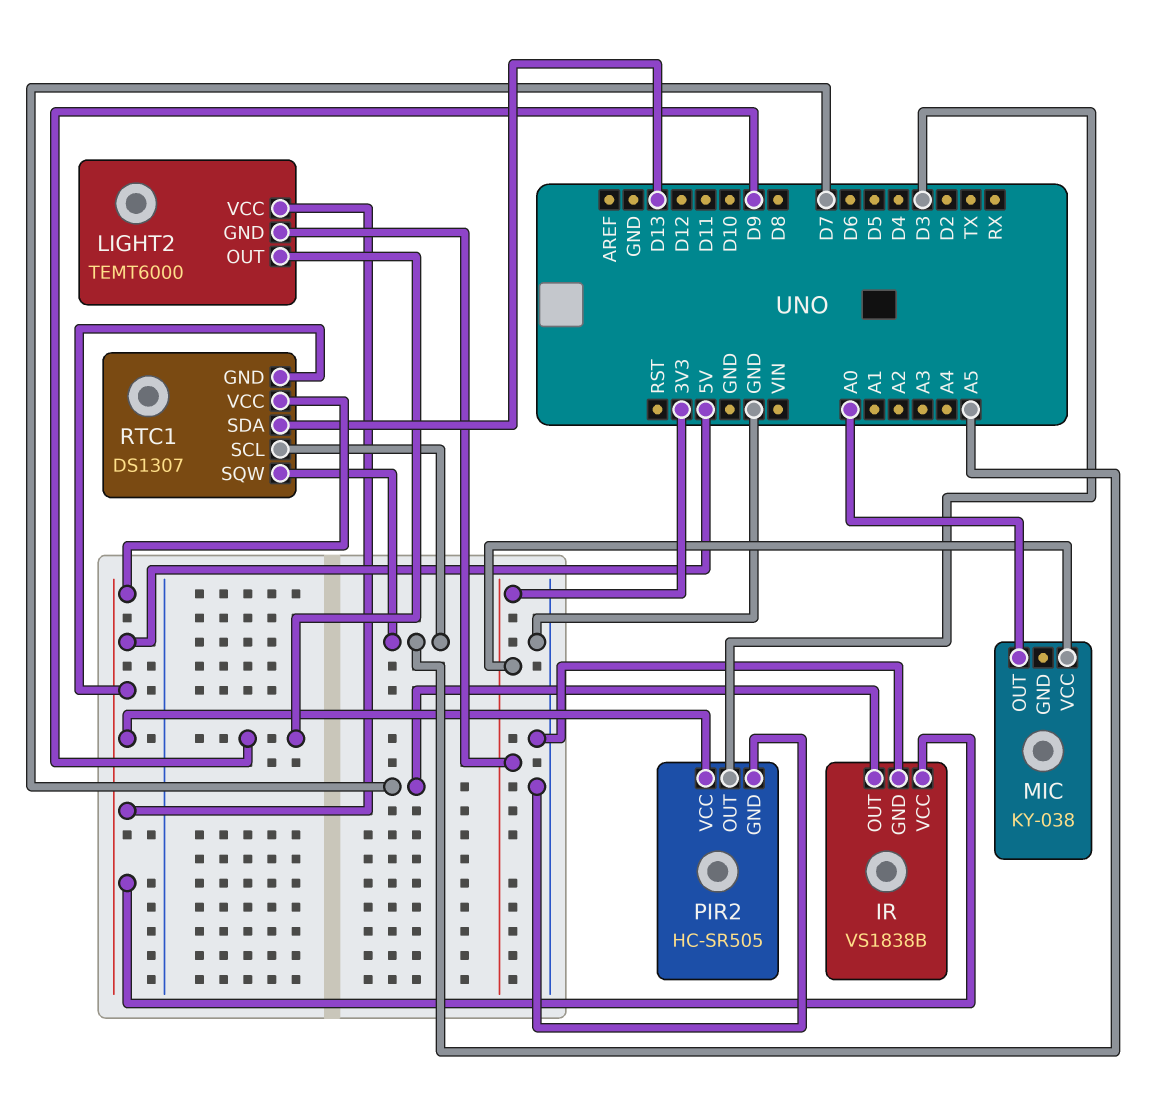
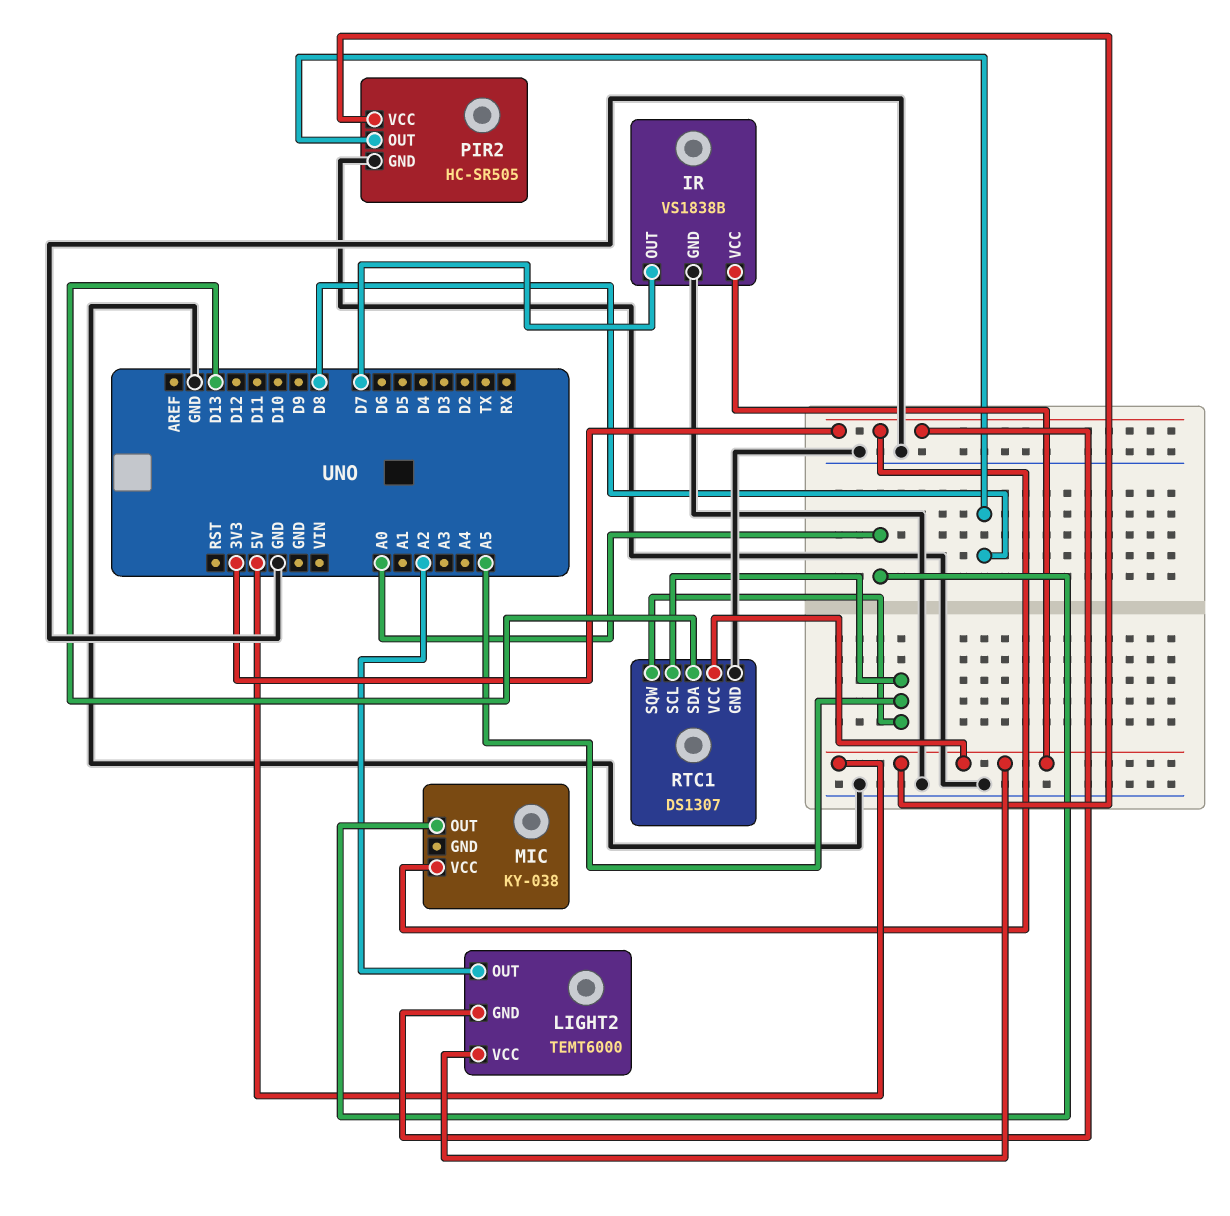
LIGHT2 pin OUT: D9 -> A2
PIR2 pin OUT: D3 -> D8
RTC1 pin GND: 5V -> GND

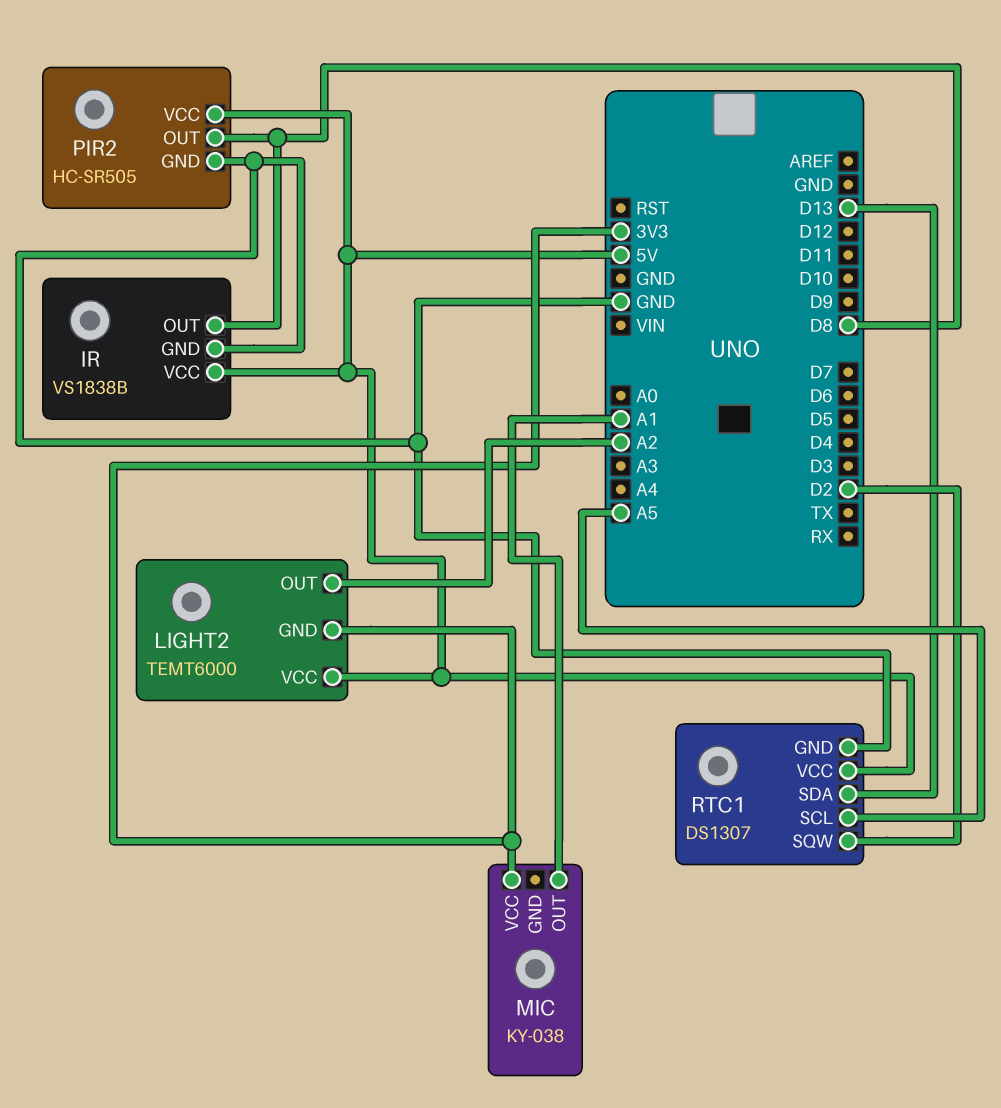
IR pin OUT: D7 -> D8
MIC pin OUT: A0 -> A1
RTC1 pin SQW: A5 -> D2

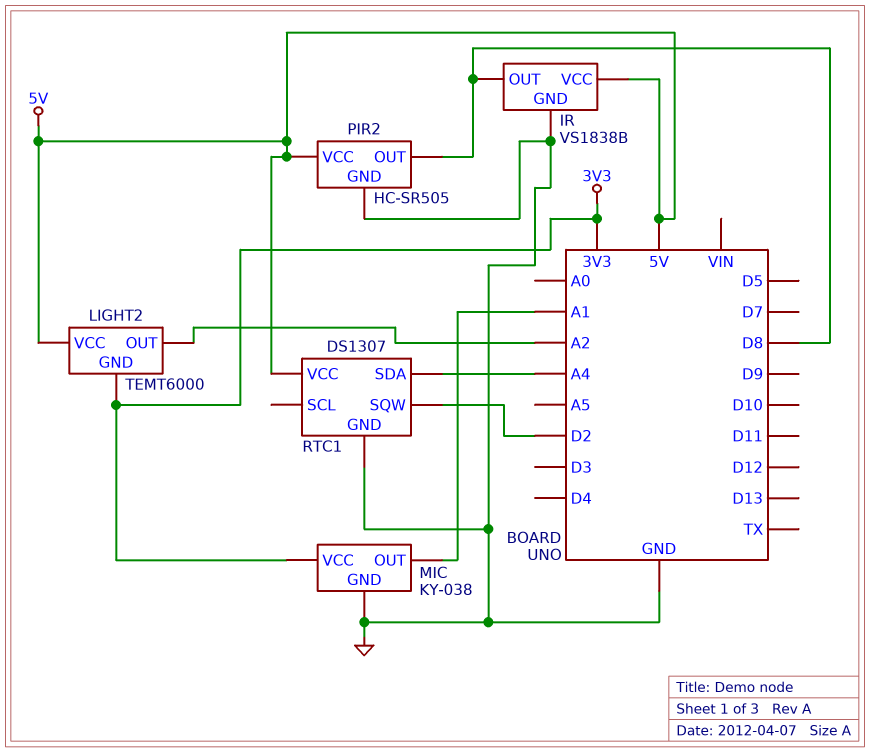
MIC pin GND: none -> GND
RTC1 pin SCL: A5 -> none
RTC1 pin SDA: D13 -> A4

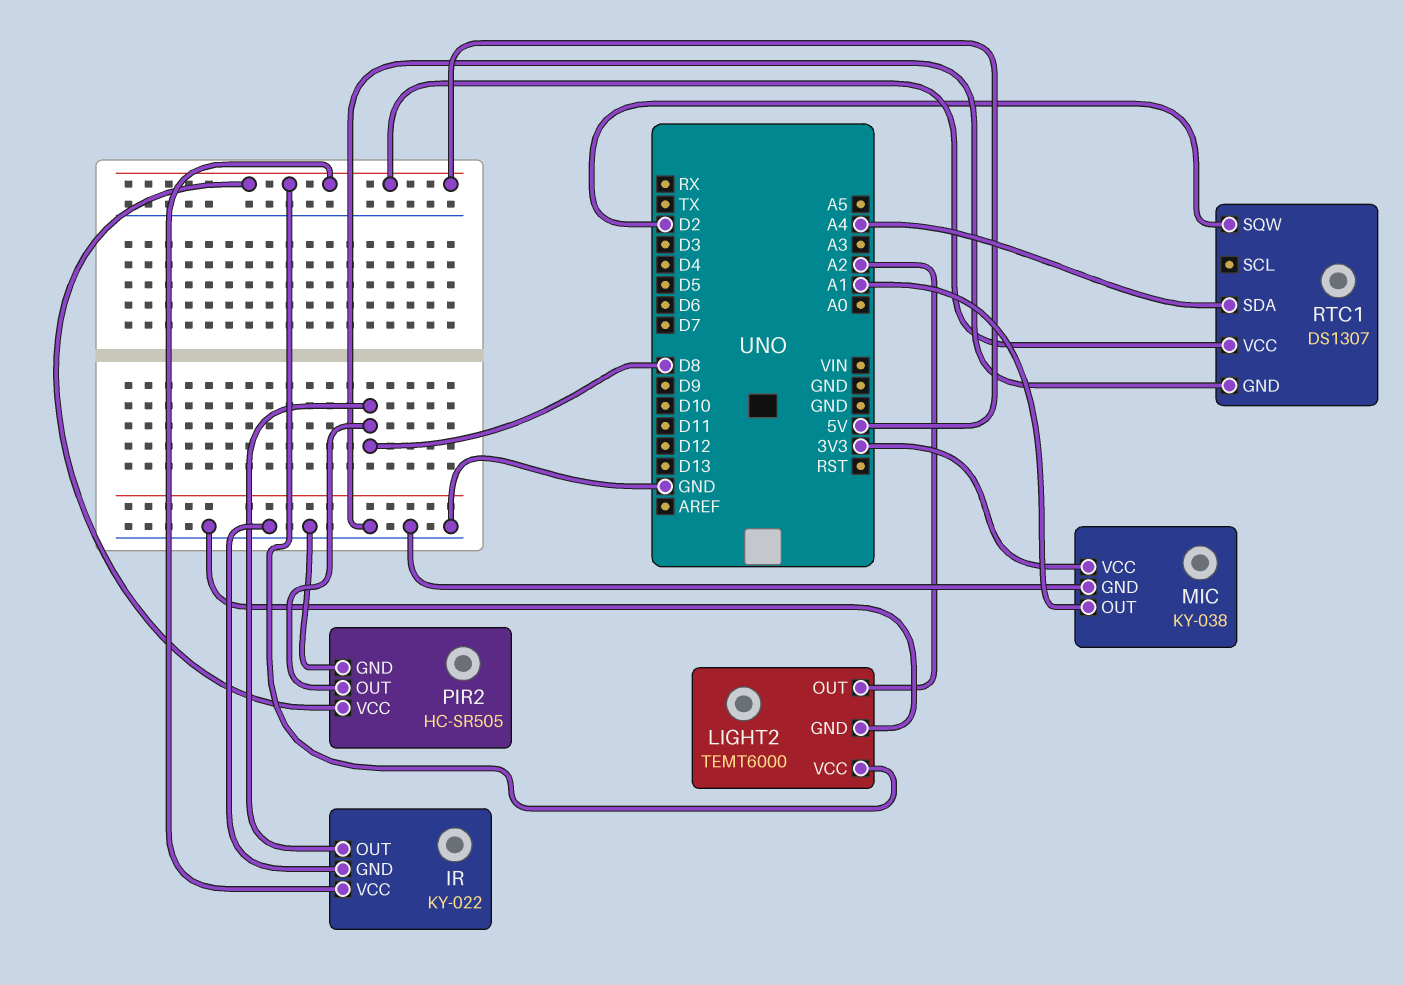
IR: VS1838B -> KY-022
LIGHT2 pin GND: 3V3 -> GND

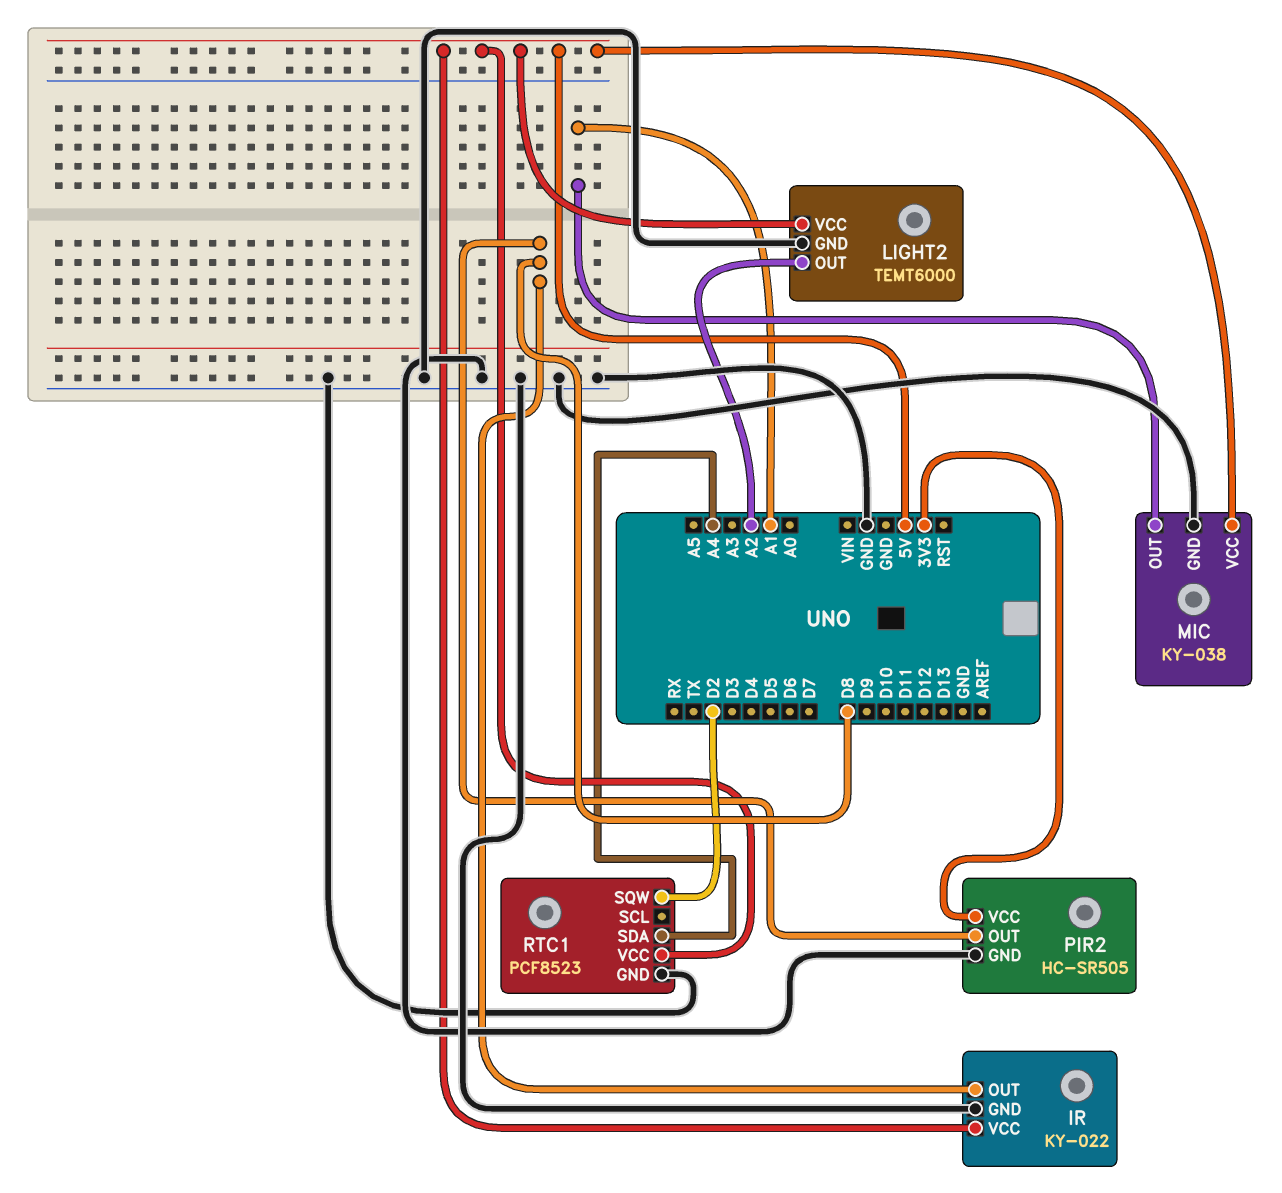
MIC pin VCC: 3V3 -> 5V
PIR2 pin VCC: 5V -> 3V3
RTC1: DS1307 -> PCF8523

